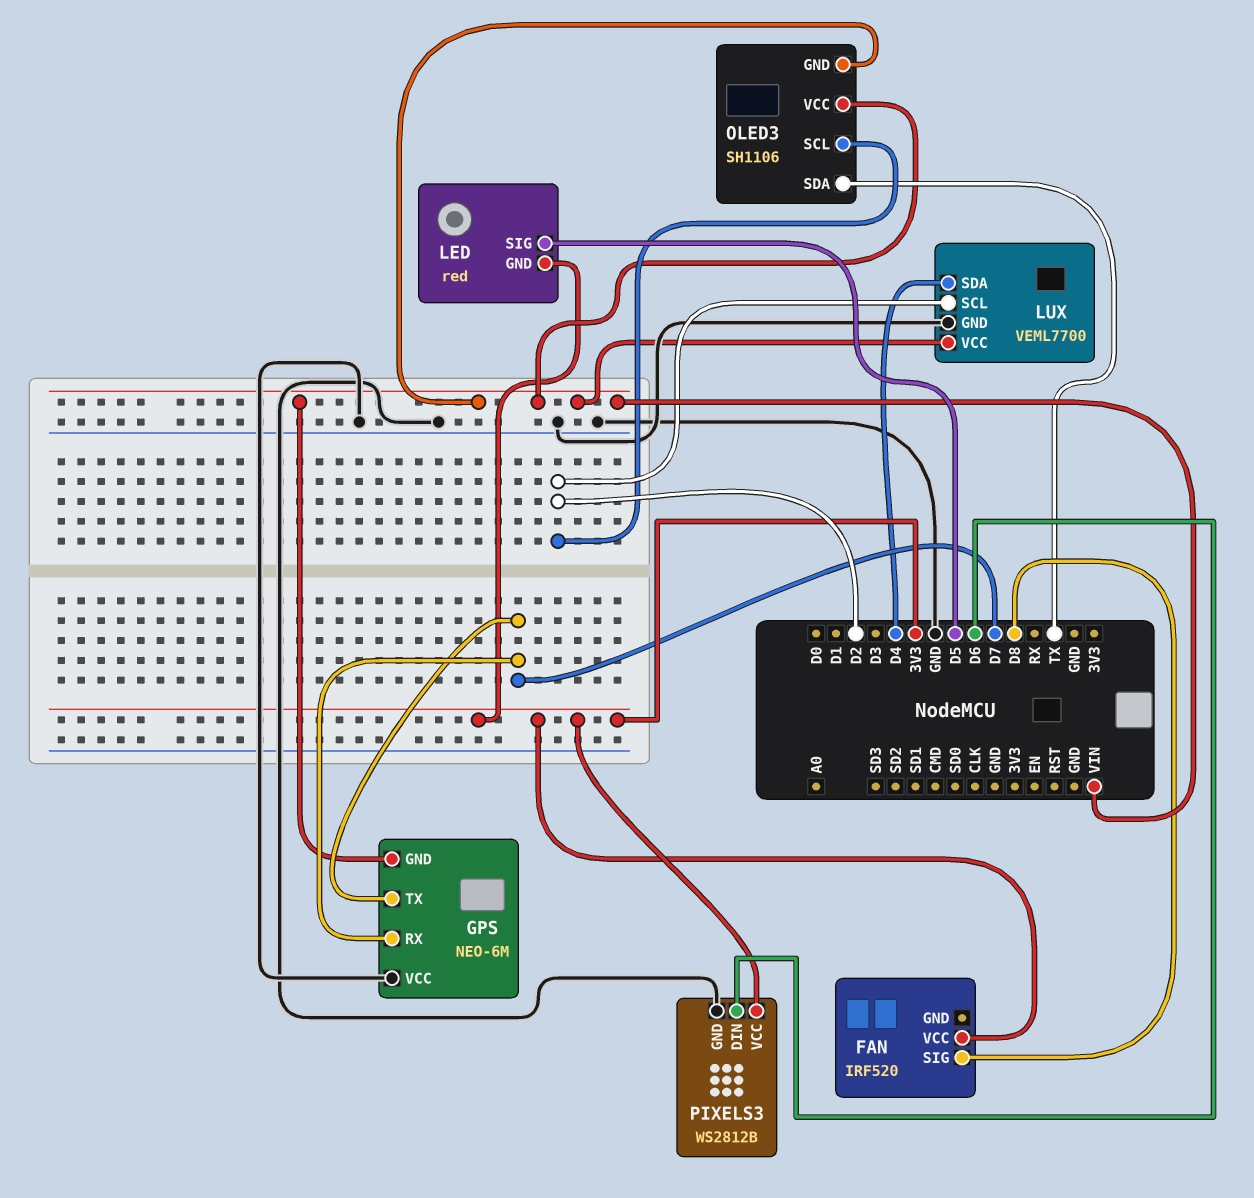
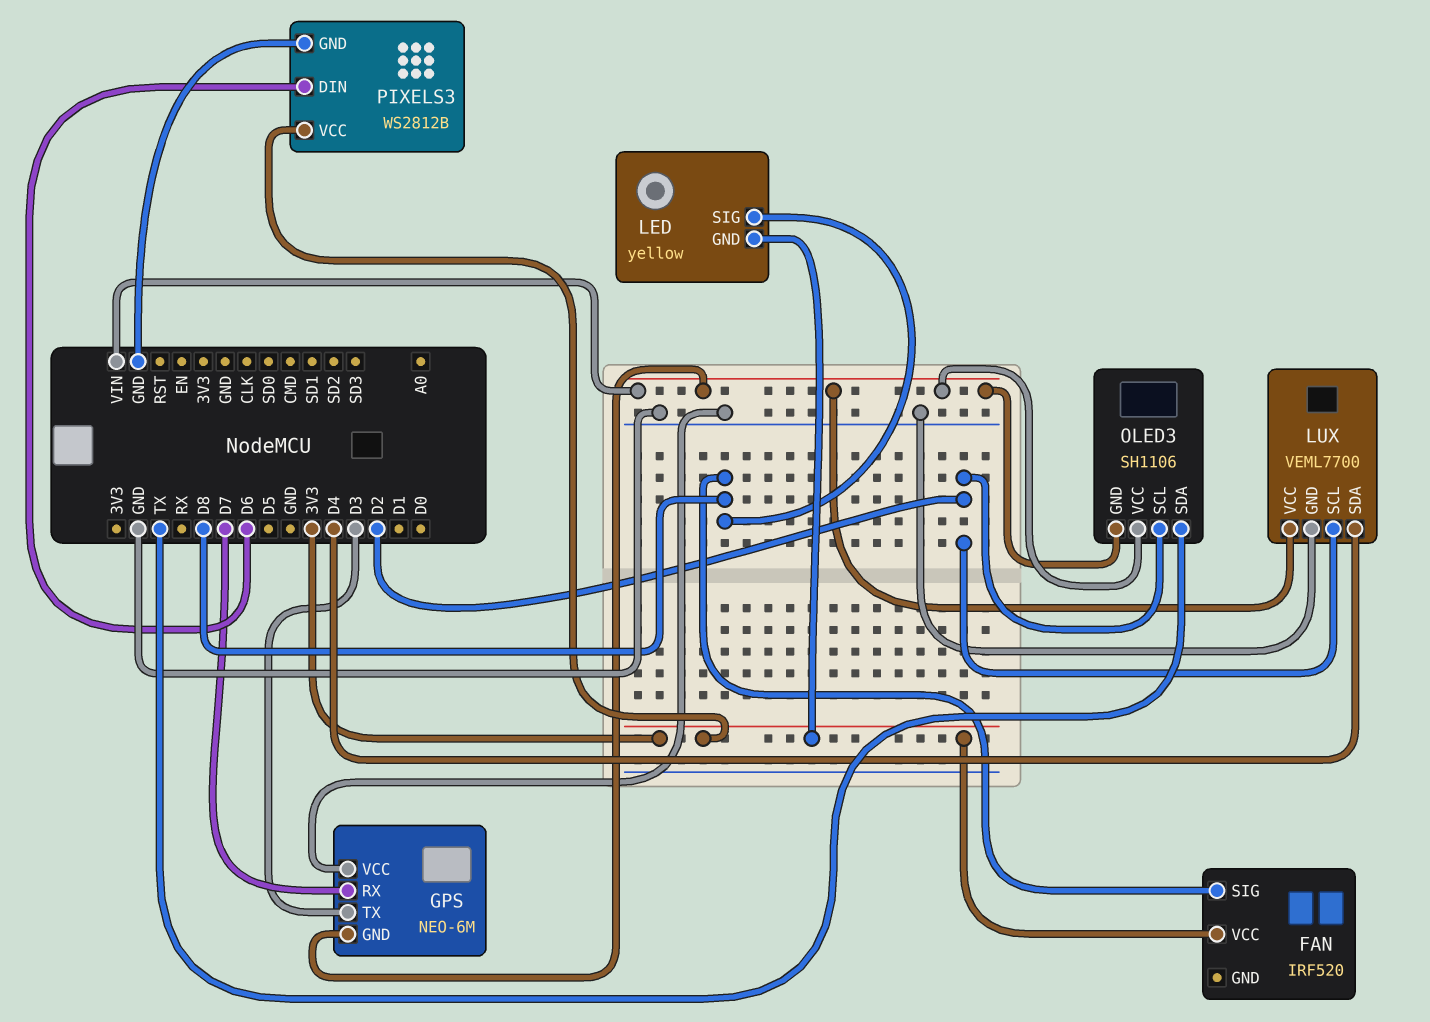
GPS pin TX: D7 -> D3
LED: red -> yellow
LED pin SIG: D5 -> D8

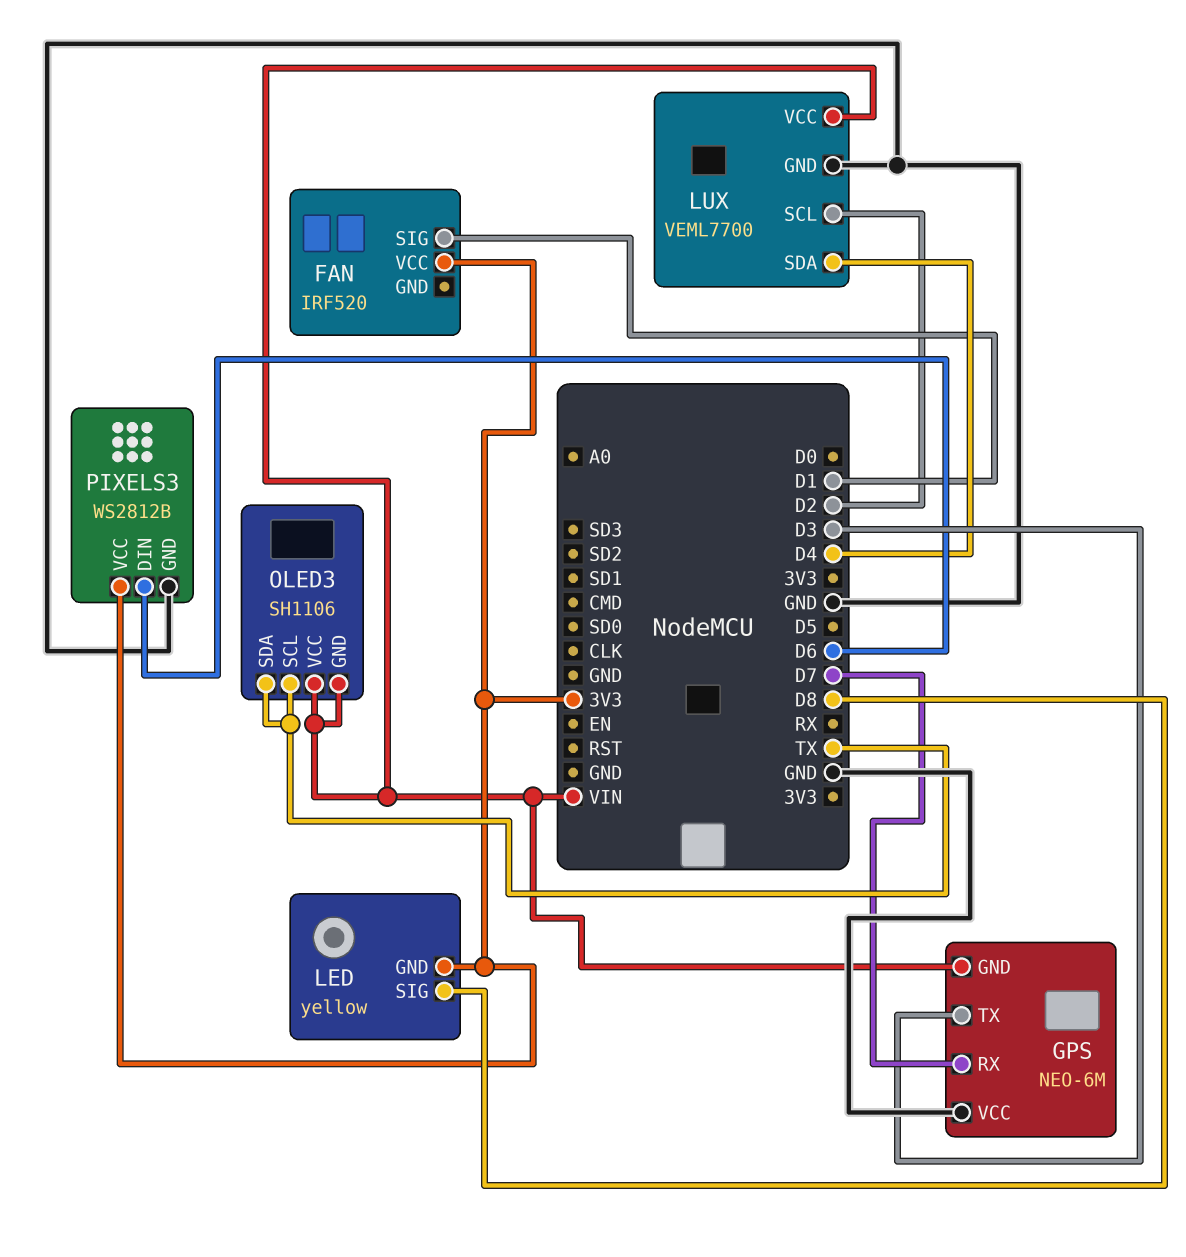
FAN pin SIG: D8 -> D1
OLED3 pin SCL: D2 -> TX

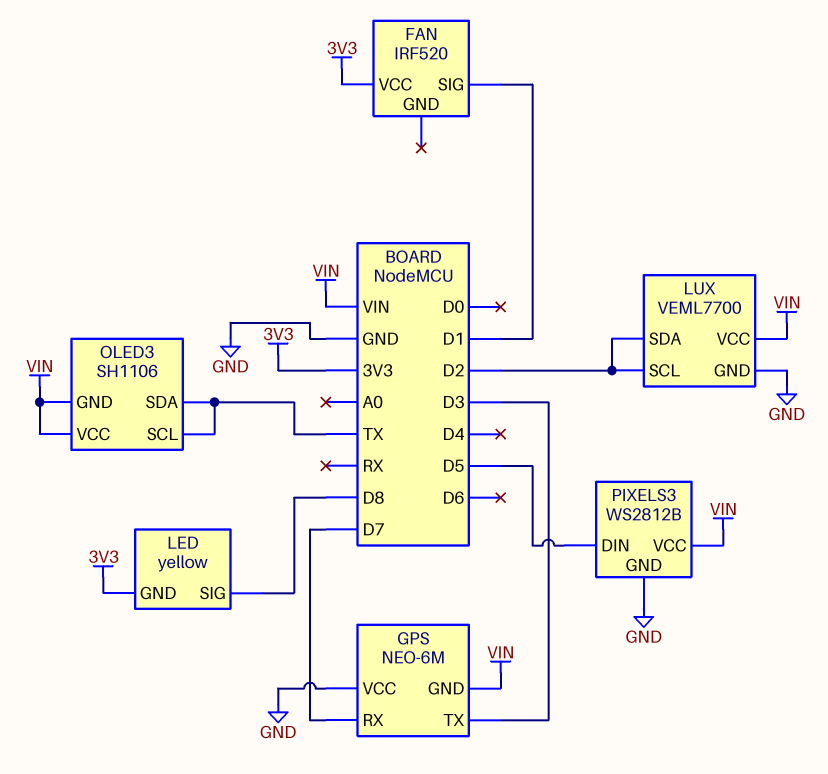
LUX pin SDA: D4 -> D2
PIXELS3 pin DIN: D6 -> D5
PIXELS3 pin VCC: 3V3 -> VIN

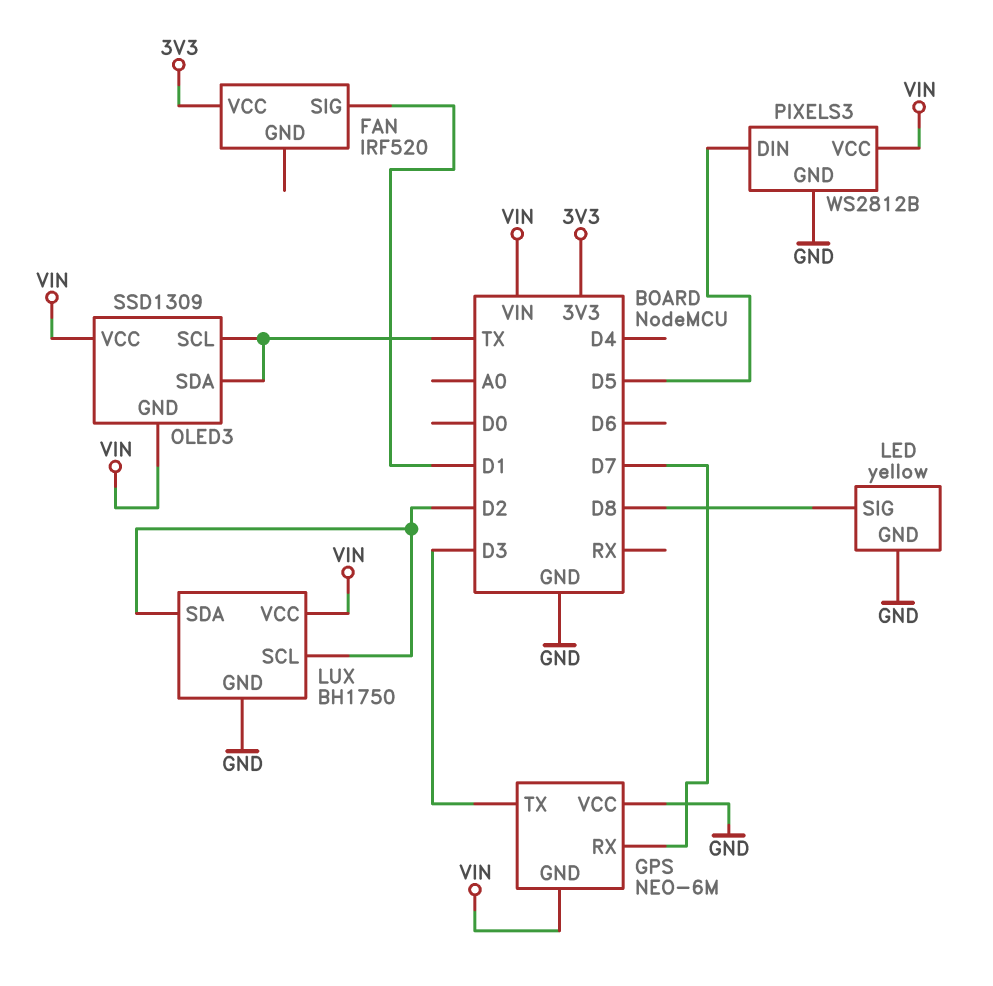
LED pin GND: 3V3 -> GND
LUX: VEML7700 -> BH1750
OLED3: SH1106 -> SSD1309

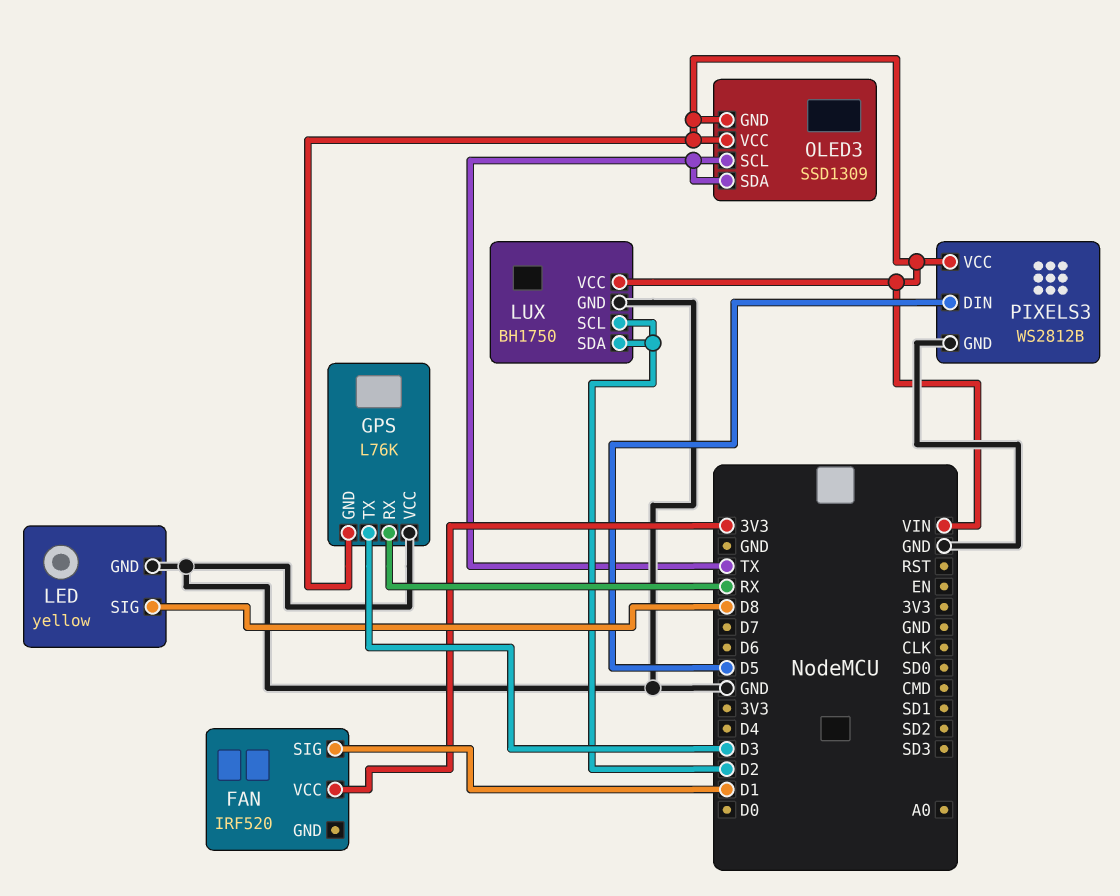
GPS: NEO-6M -> L76K
GPS pin RX: D7 -> RX

